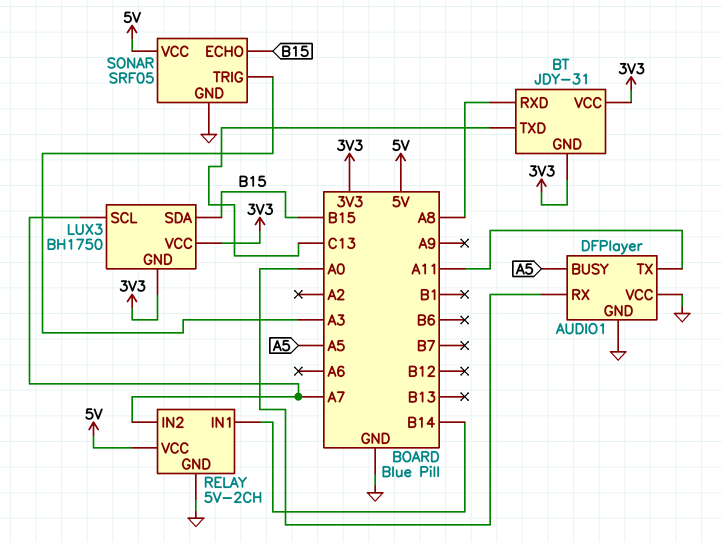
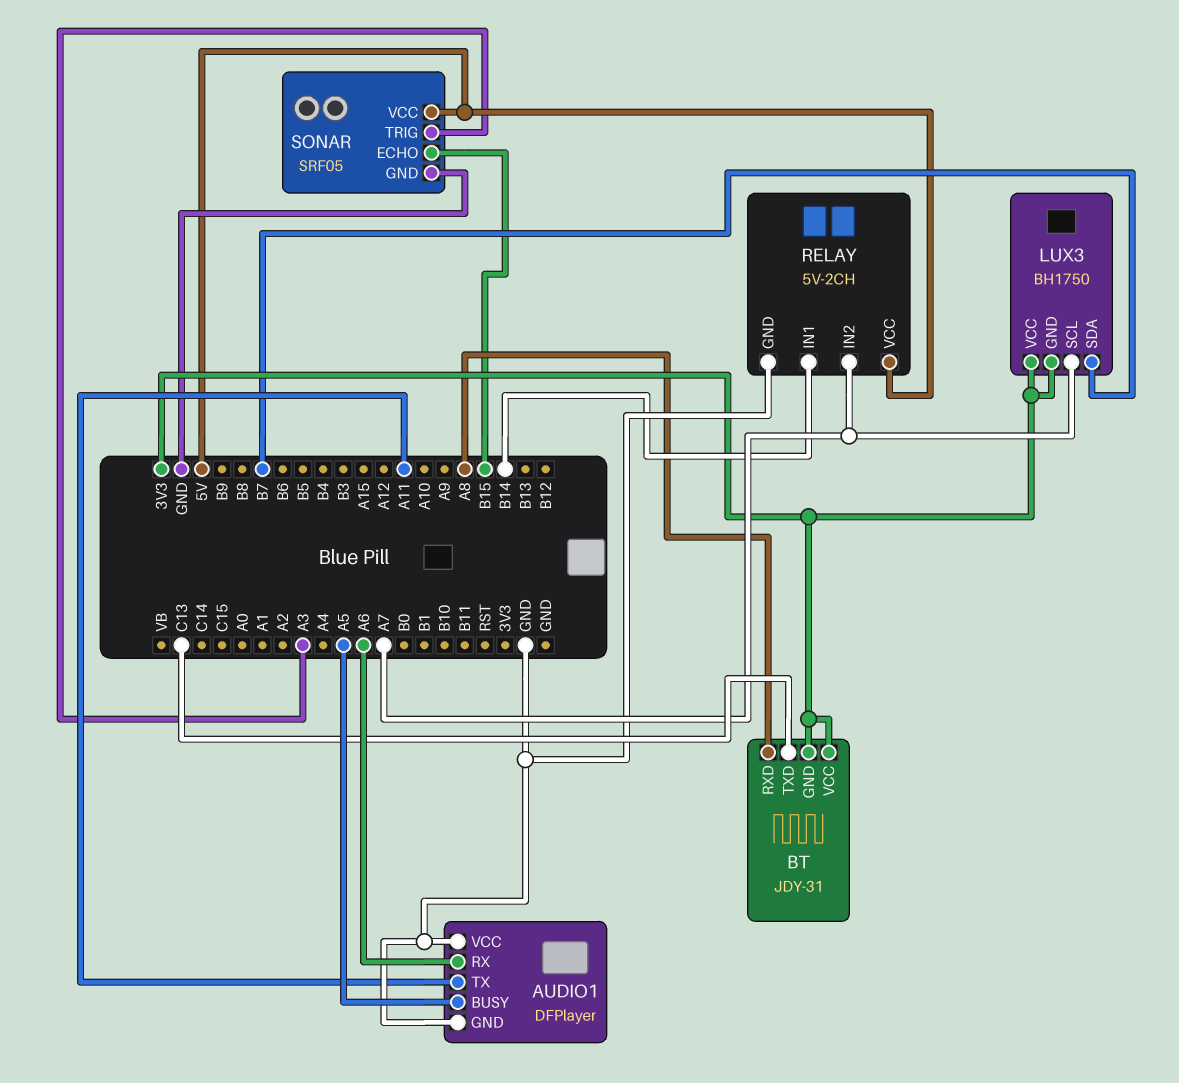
AUDIO1 pin RX: A0 -> A6
LUX3 pin SDA: B15 -> B7

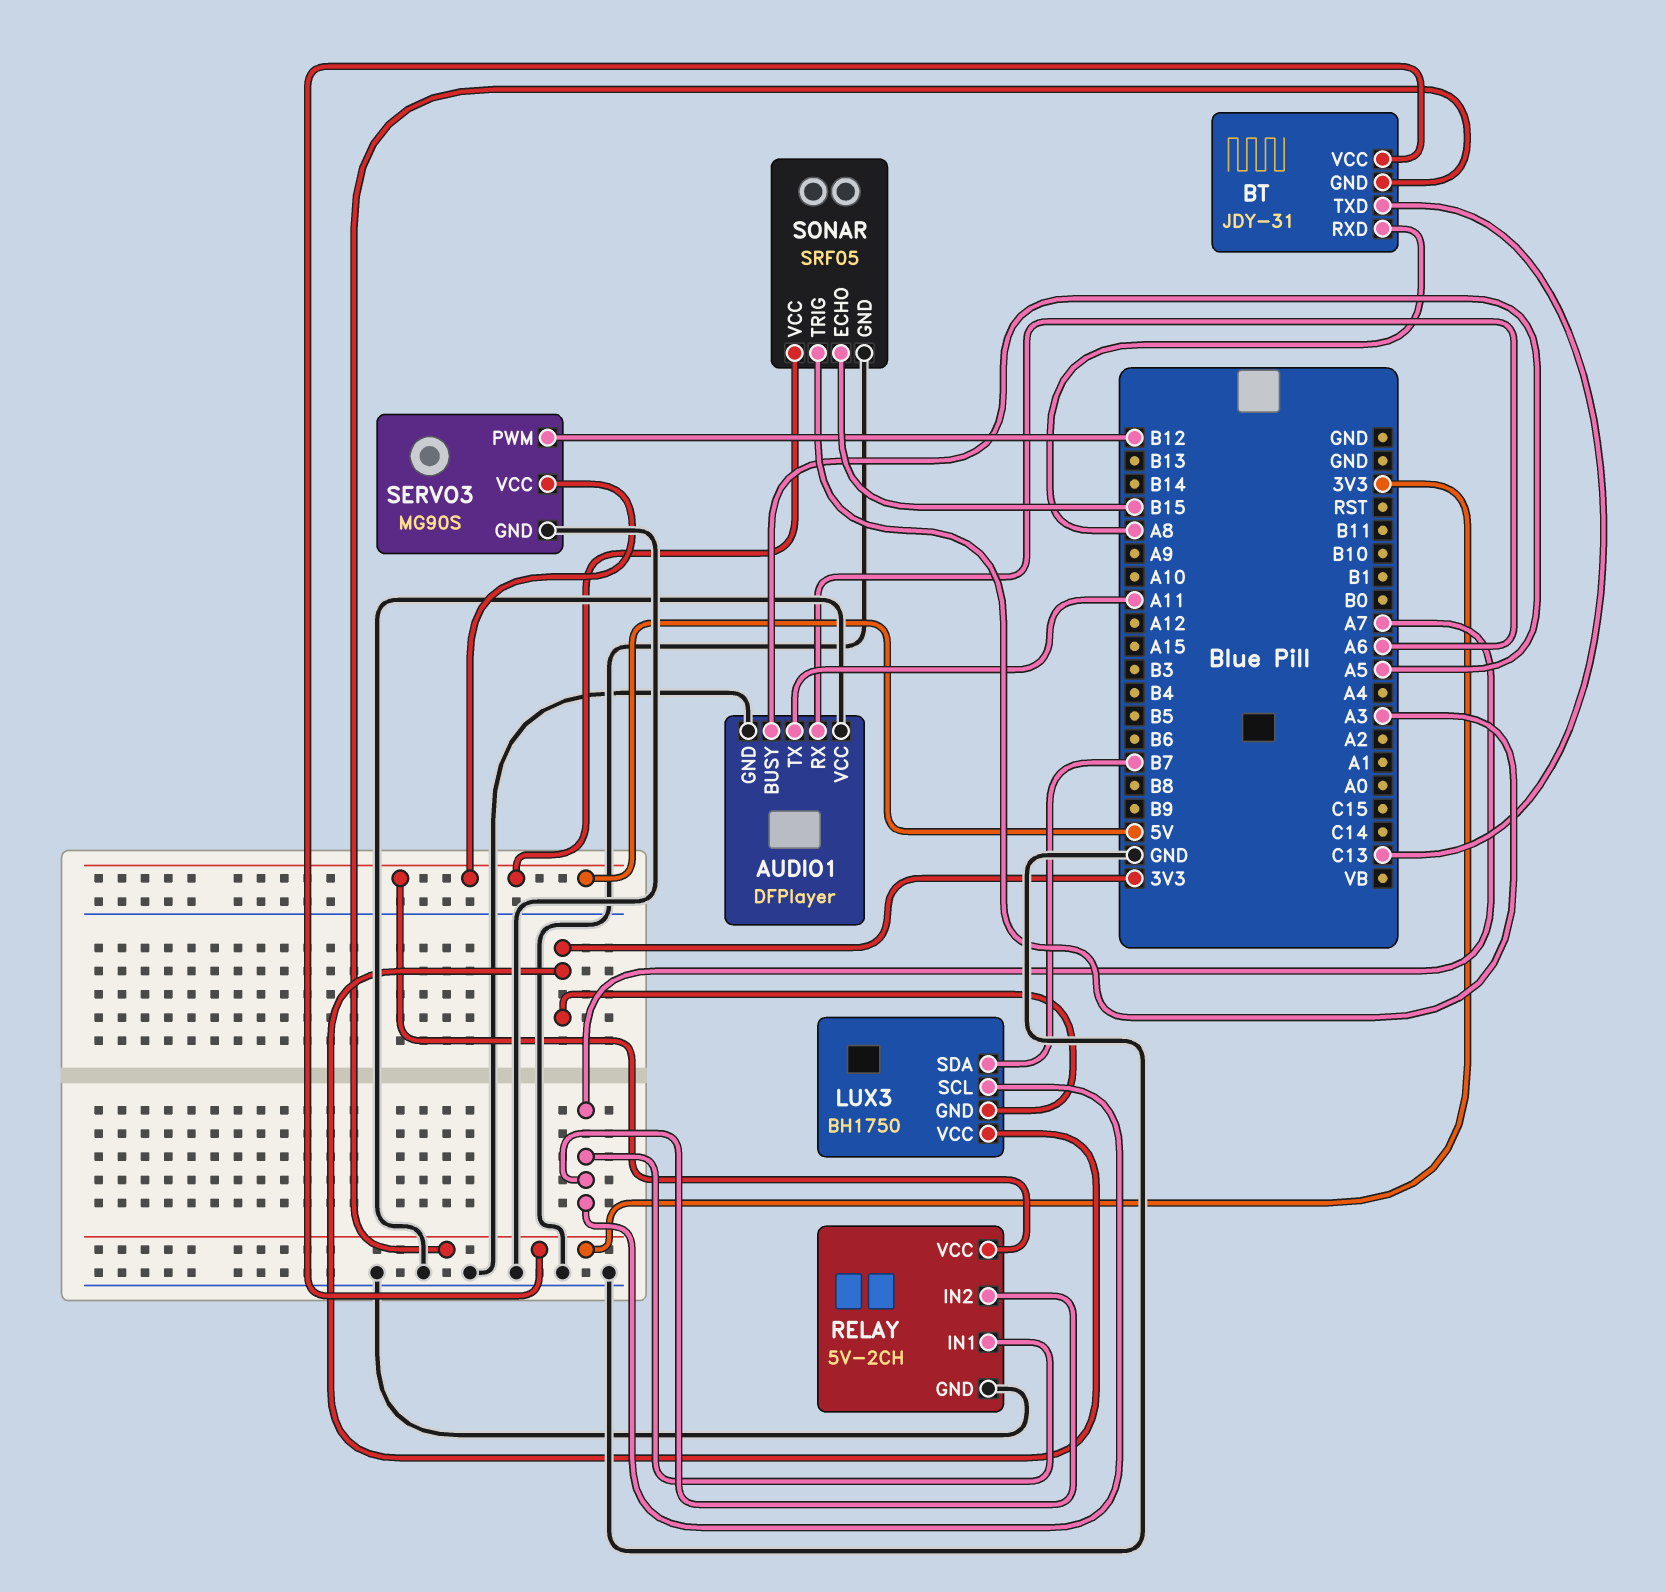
RELAY pin IN1: B14 -> A7
SERVO3: none -> MG90S
SERVO3 pin GND: none -> GND
SERVO3 pin PWM: none -> B12
SERVO3 pin VCC: none -> 5V

